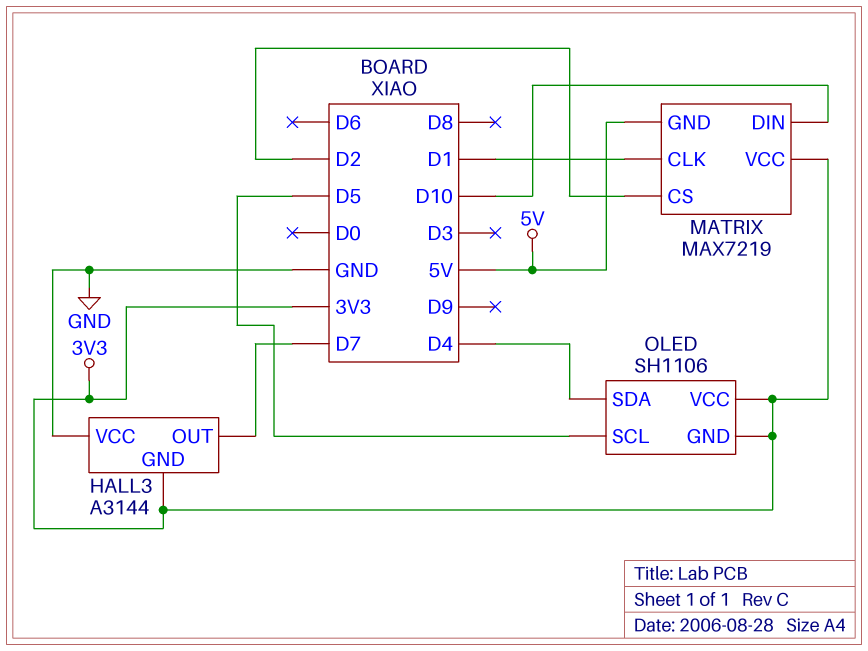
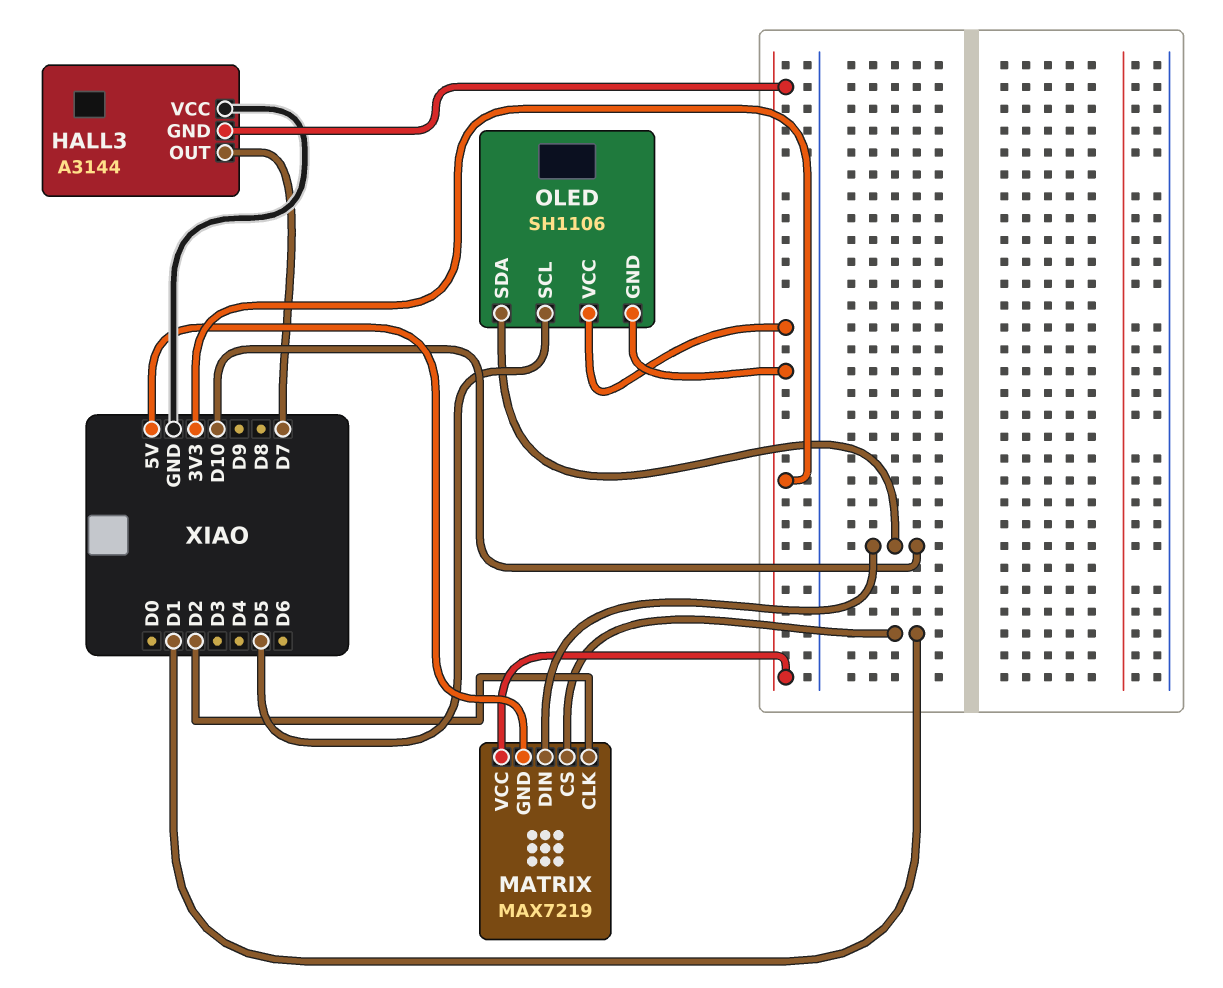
MATRIX pin CLK: D1 -> D2
MATRIX pin CS: D2 -> D1
OLED pin SDA: D4 -> D10

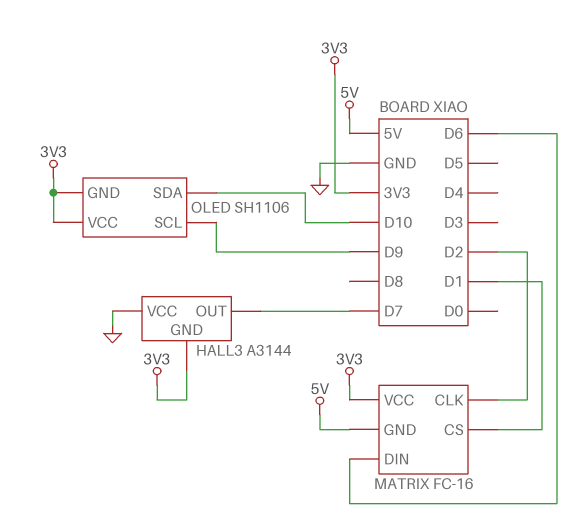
MATRIX: MAX7219 -> FC-16
MATRIX pin DIN: D10 -> D6
OLED pin SCL: D5 -> D9

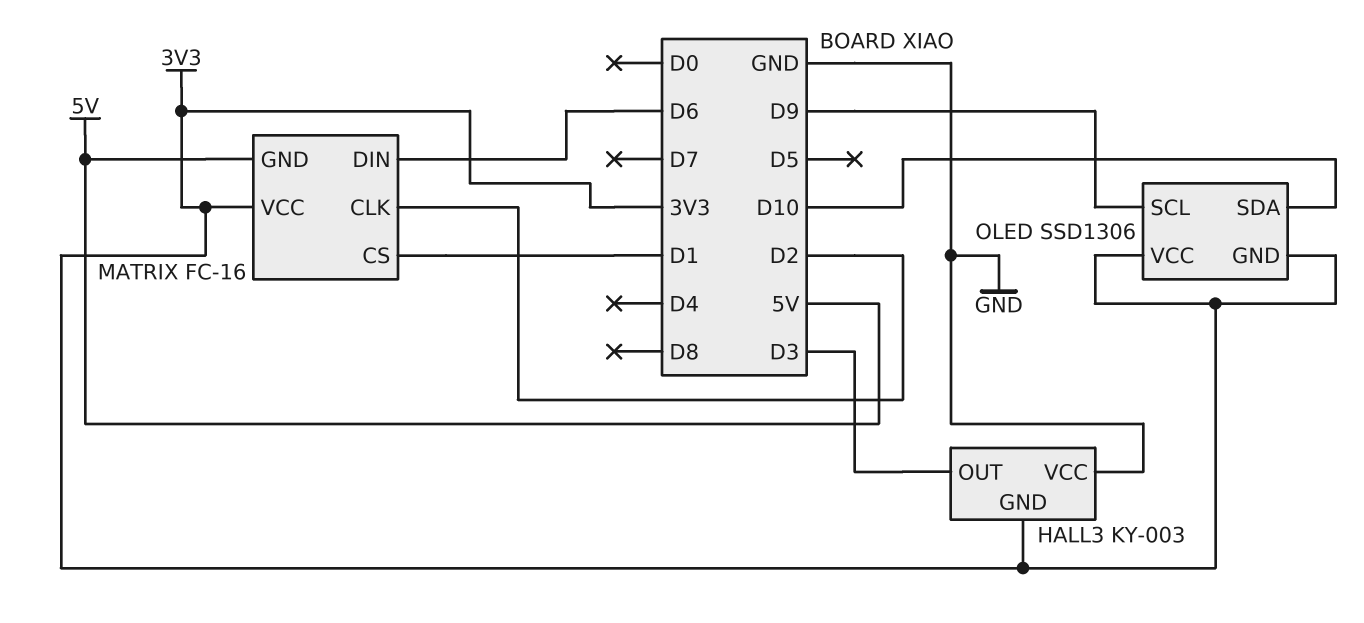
HALL3: A3144 -> KY-003
HALL3 pin OUT: D7 -> D3
OLED: SH1106 -> SSD1306

